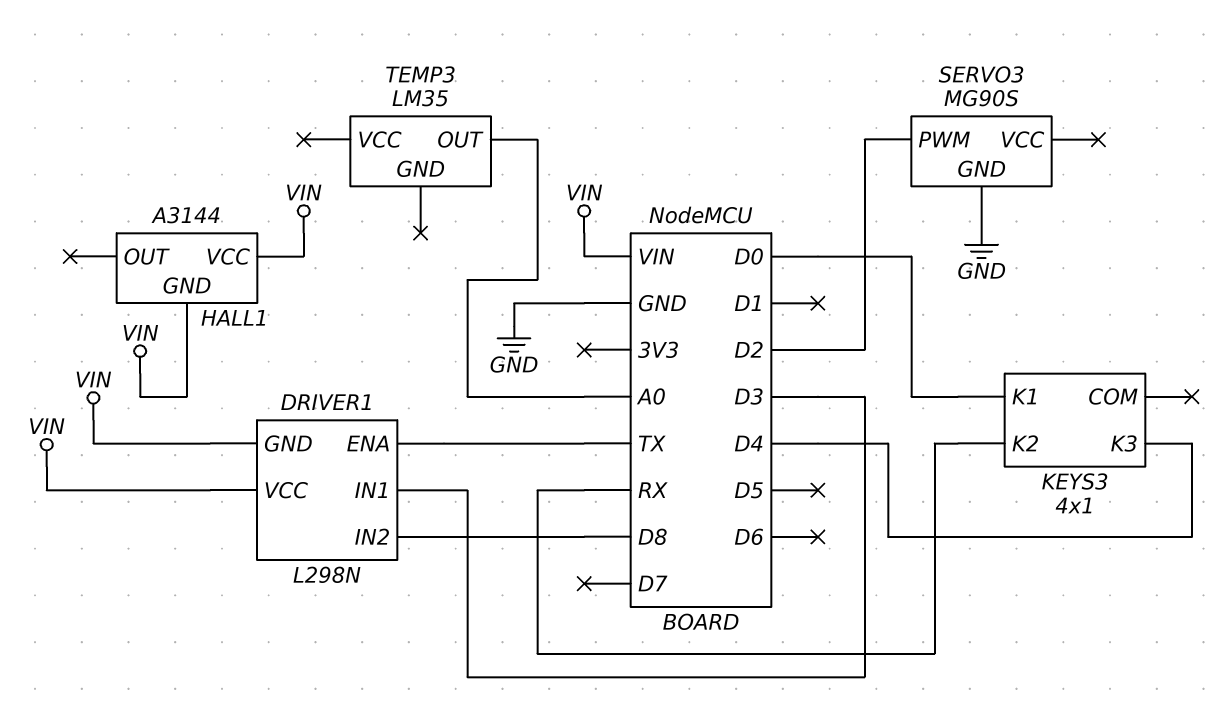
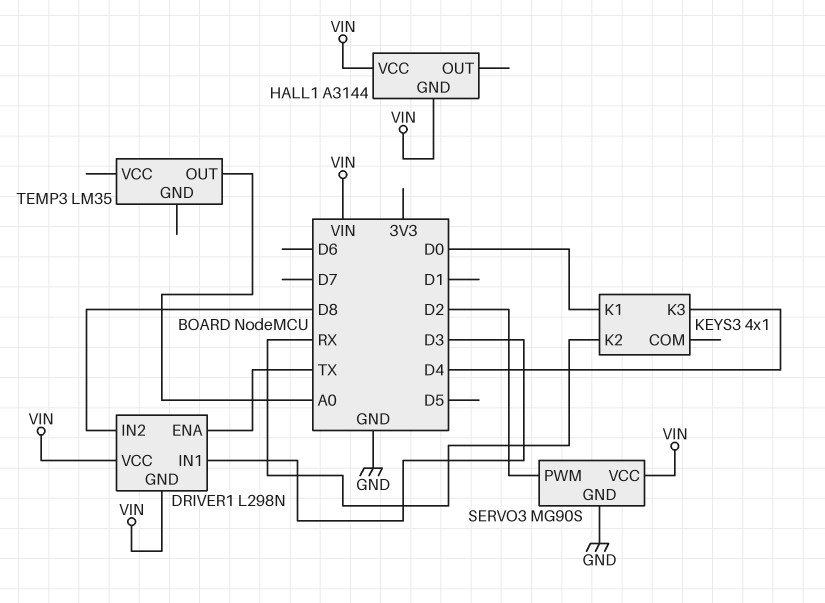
SERVO3 pin VCC: none -> VIN

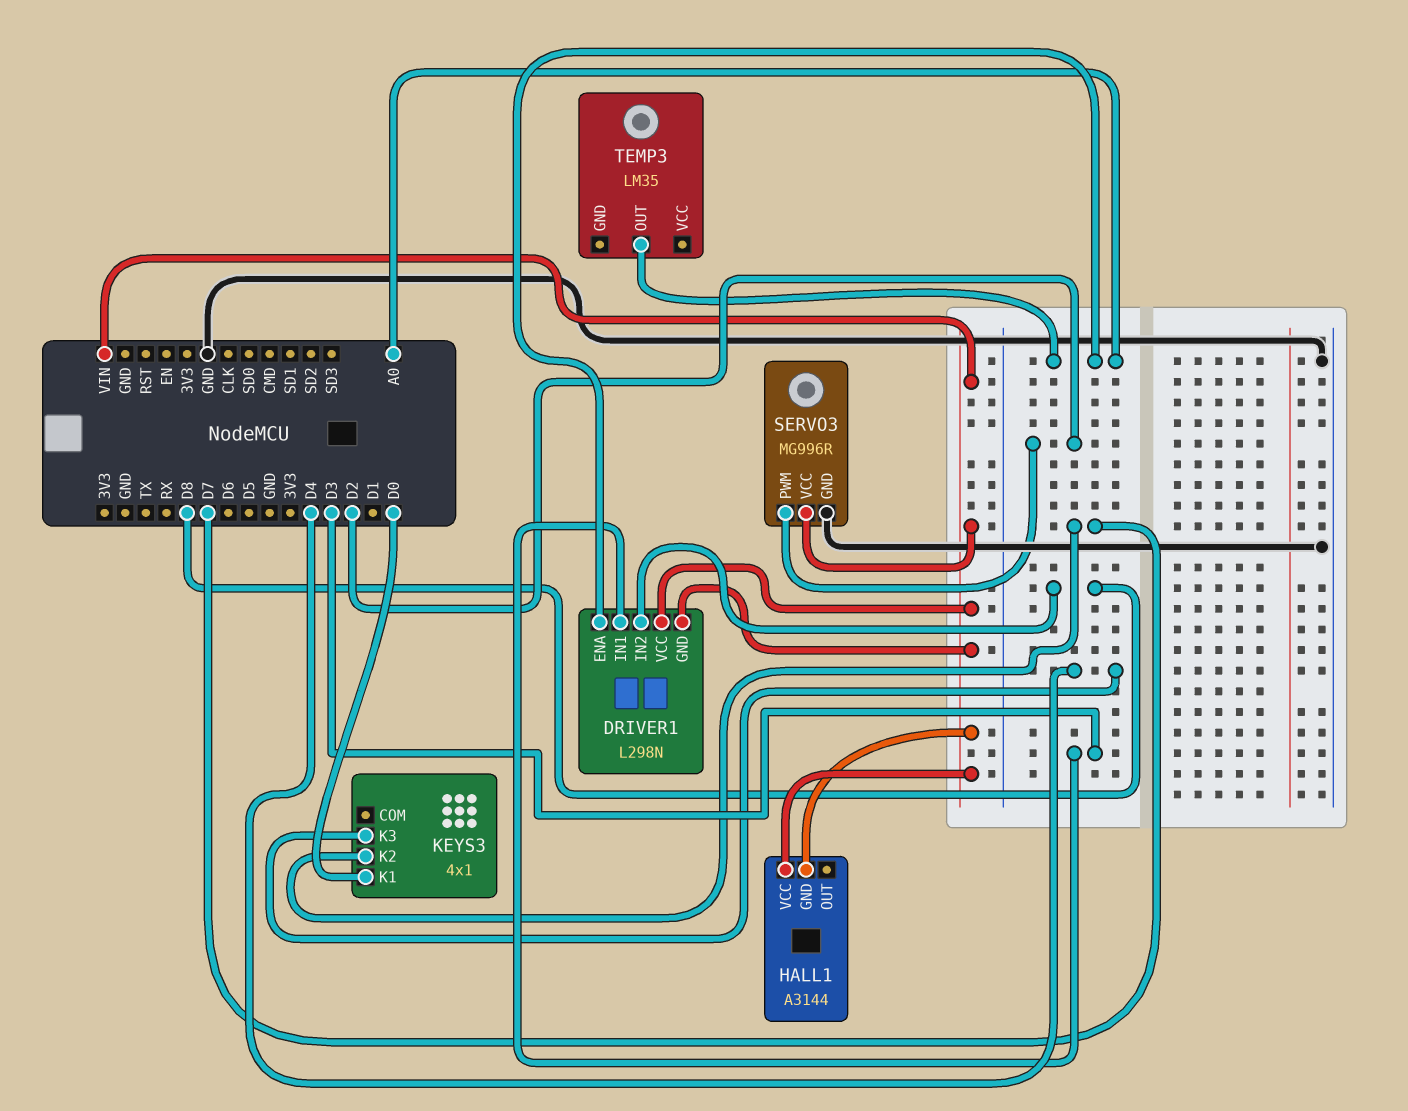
DRIVER1 pin ENA: TX -> A0
KEYS3 pin K2: RX -> D7
SERVO3: MG90S -> MG996R

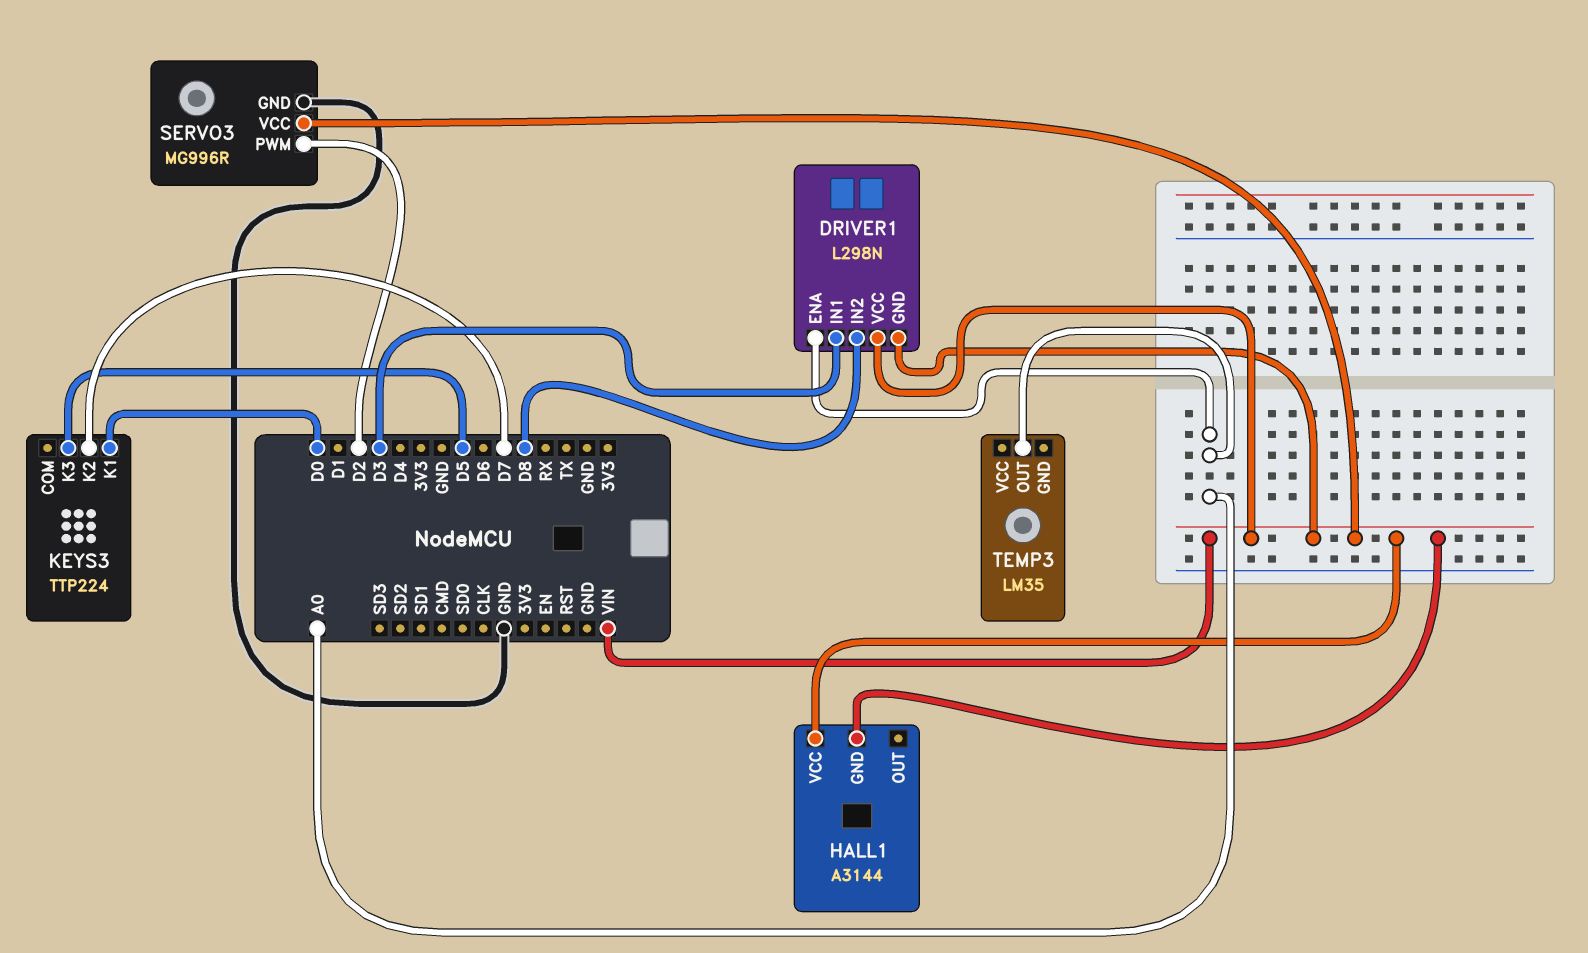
KEYS3: 4x1 -> TTP224
KEYS3 pin K3: D4 -> D5

